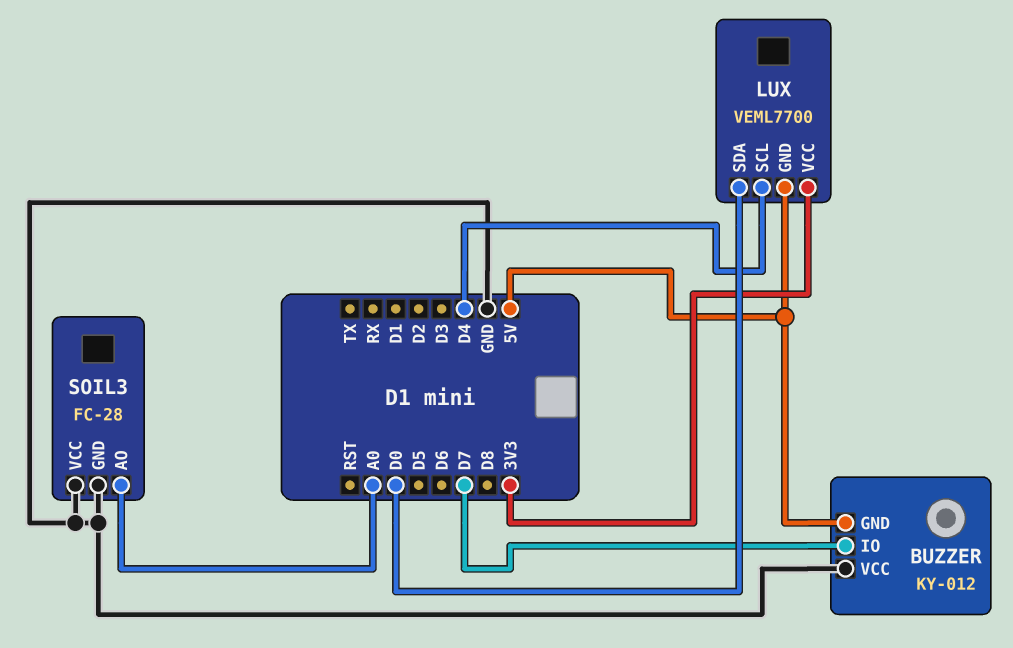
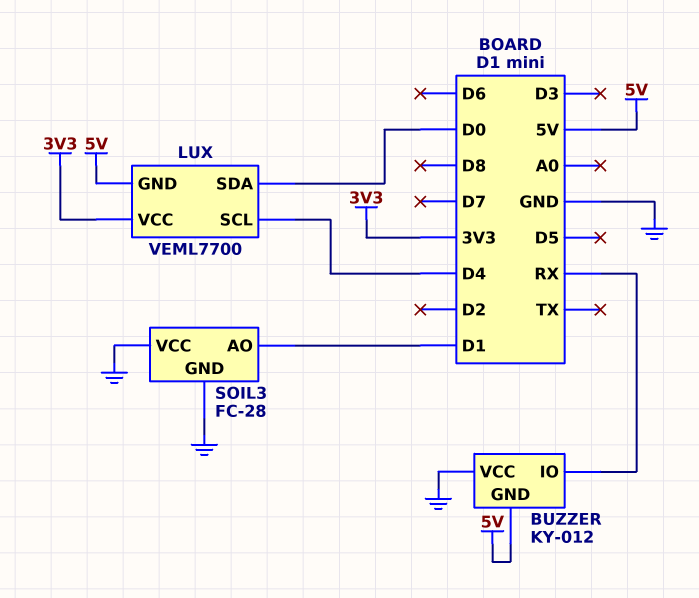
BUZZER pin IO: D7 -> RX
SOIL3 pin AO: A0 -> D1

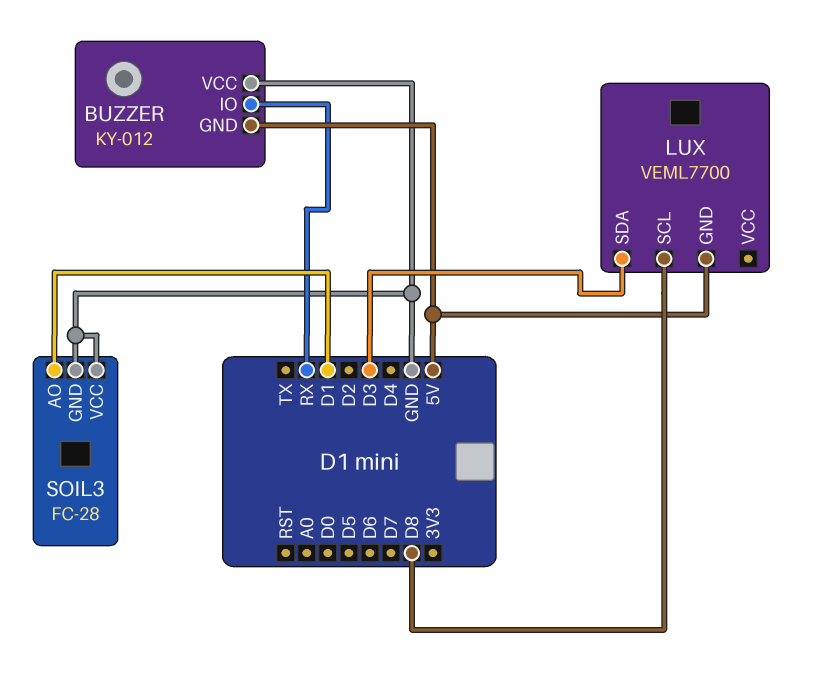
LUX pin SCL: D4 -> D8
LUX pin SDA: D0 -> D3
LUX pin VCC: 3V3 -> none

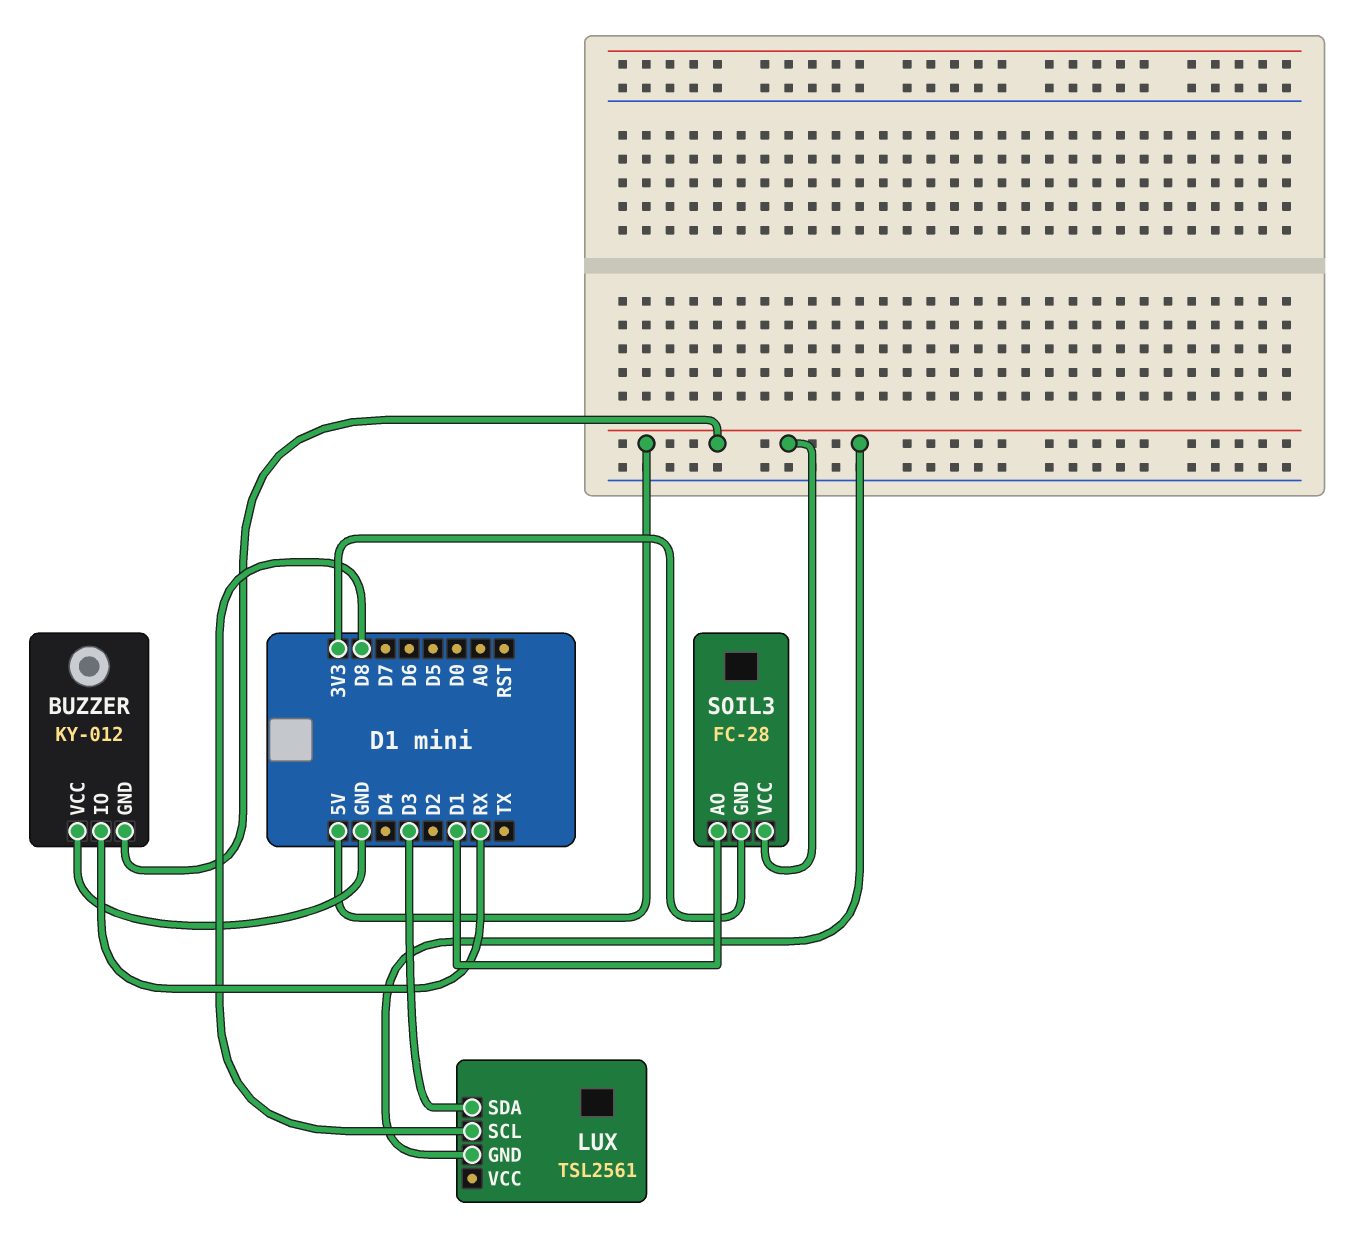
LUX: VEML7700 -> TSL2561
SOIL3 pin GND: GND -> 3V3
SOIL3 pin VCC: GND -> 5V

